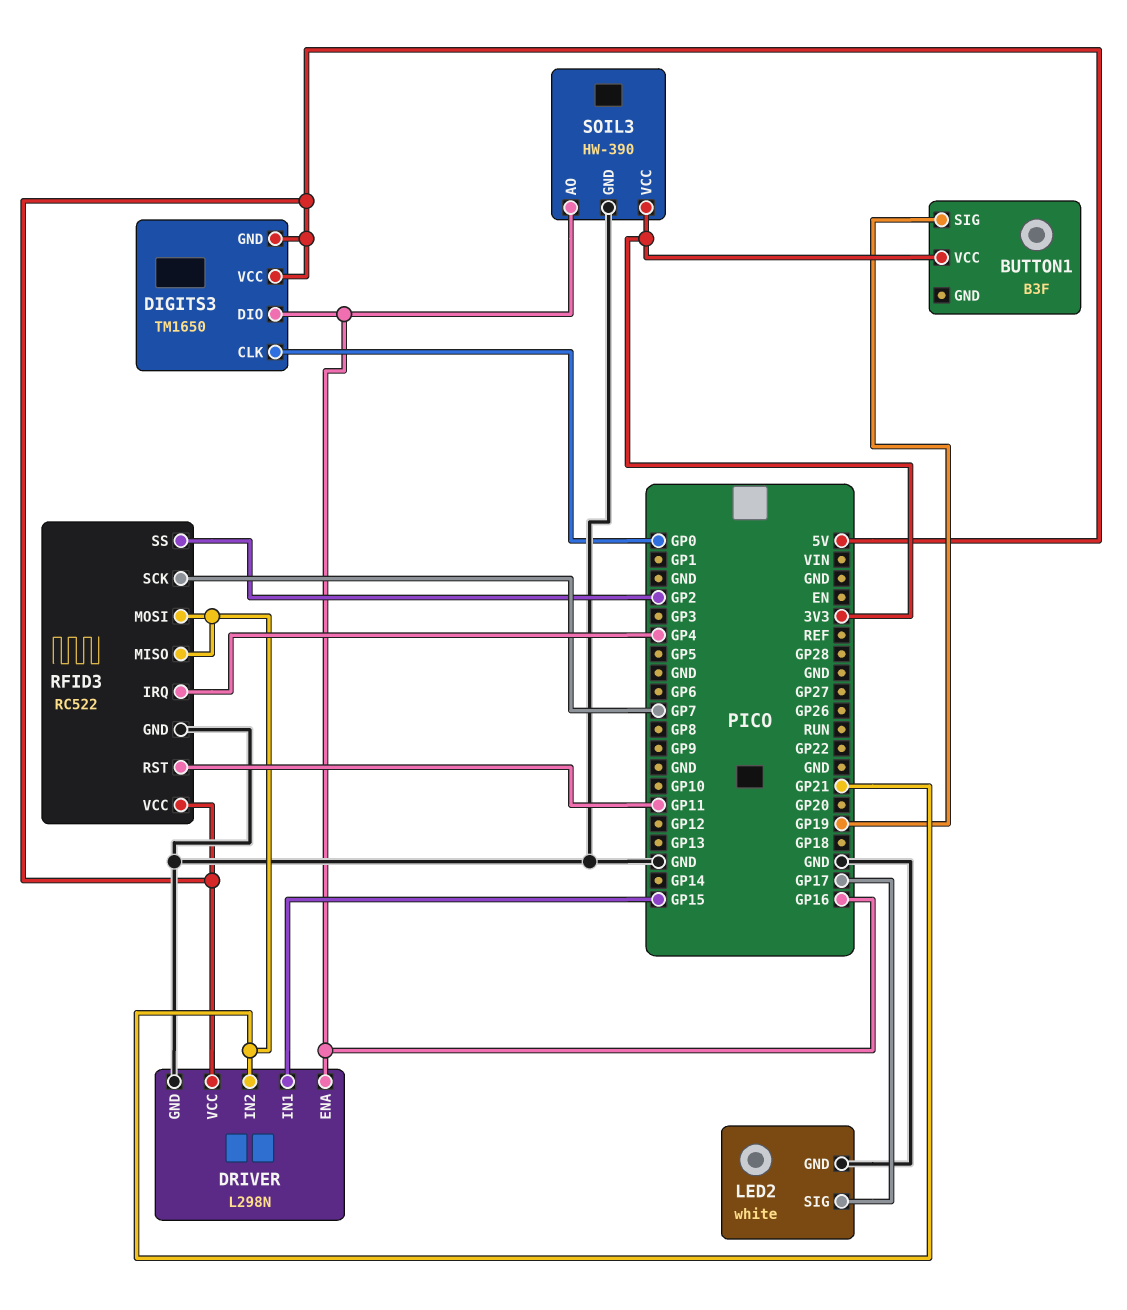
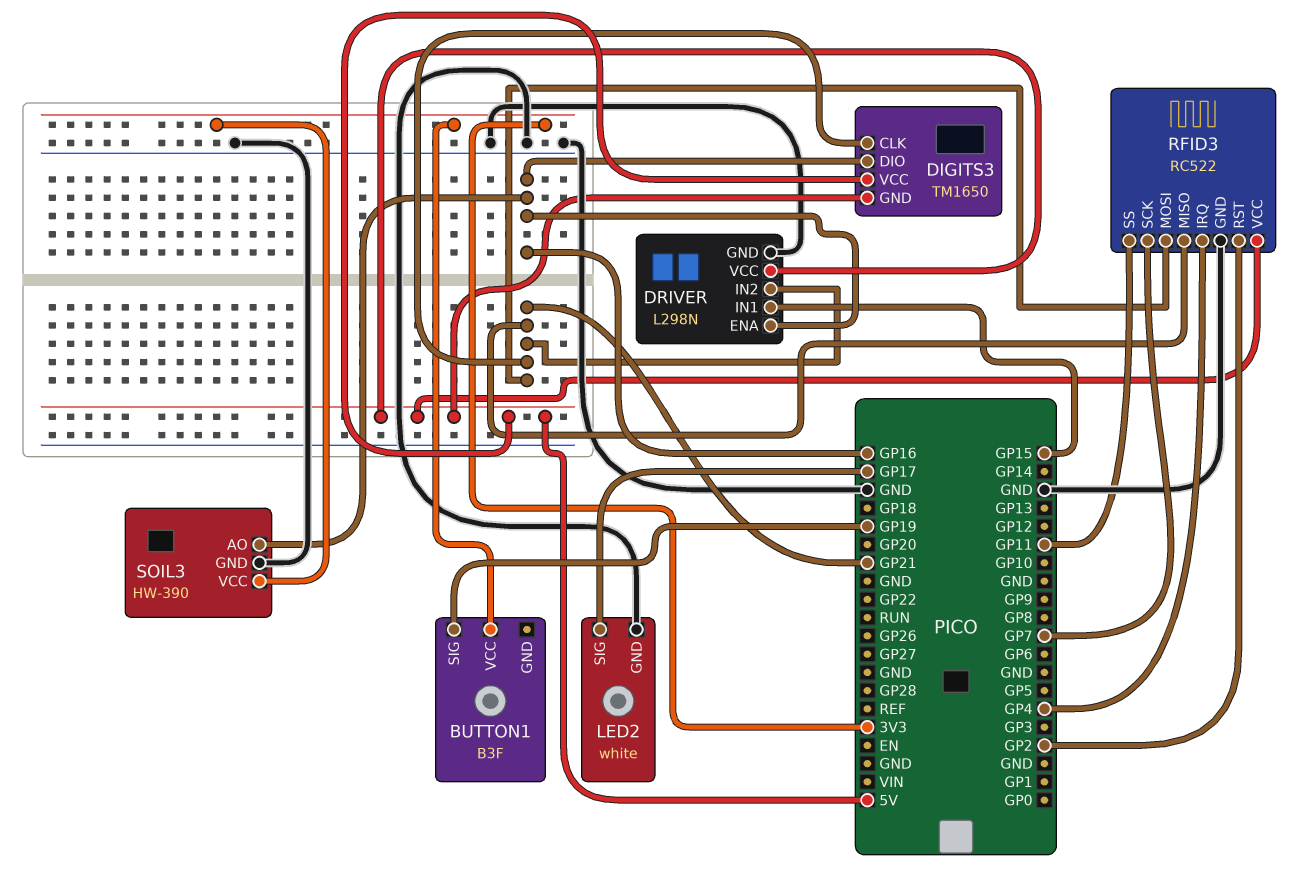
DIGITS3 pin CLK: GP0 -> GP21
RFID3 pin RST: GP11 -> GP2
RFID3 pin SS: GP2 -> GP11

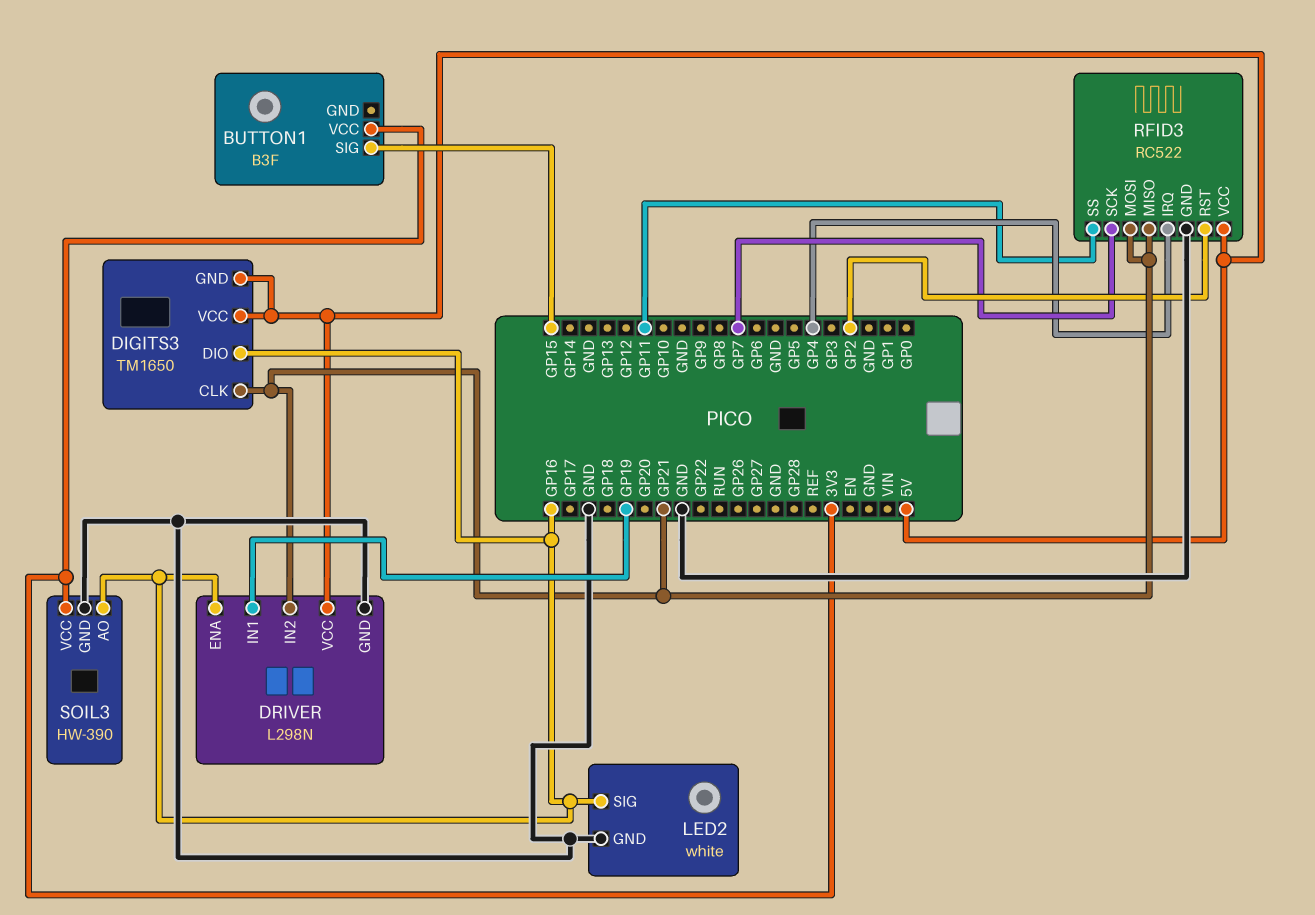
BUTTON1 pin SIG: GP19 -> GP15
DRIVER pin IN1: GP15 -> GP19
LED2 pin SIG: GP17 -> GP16

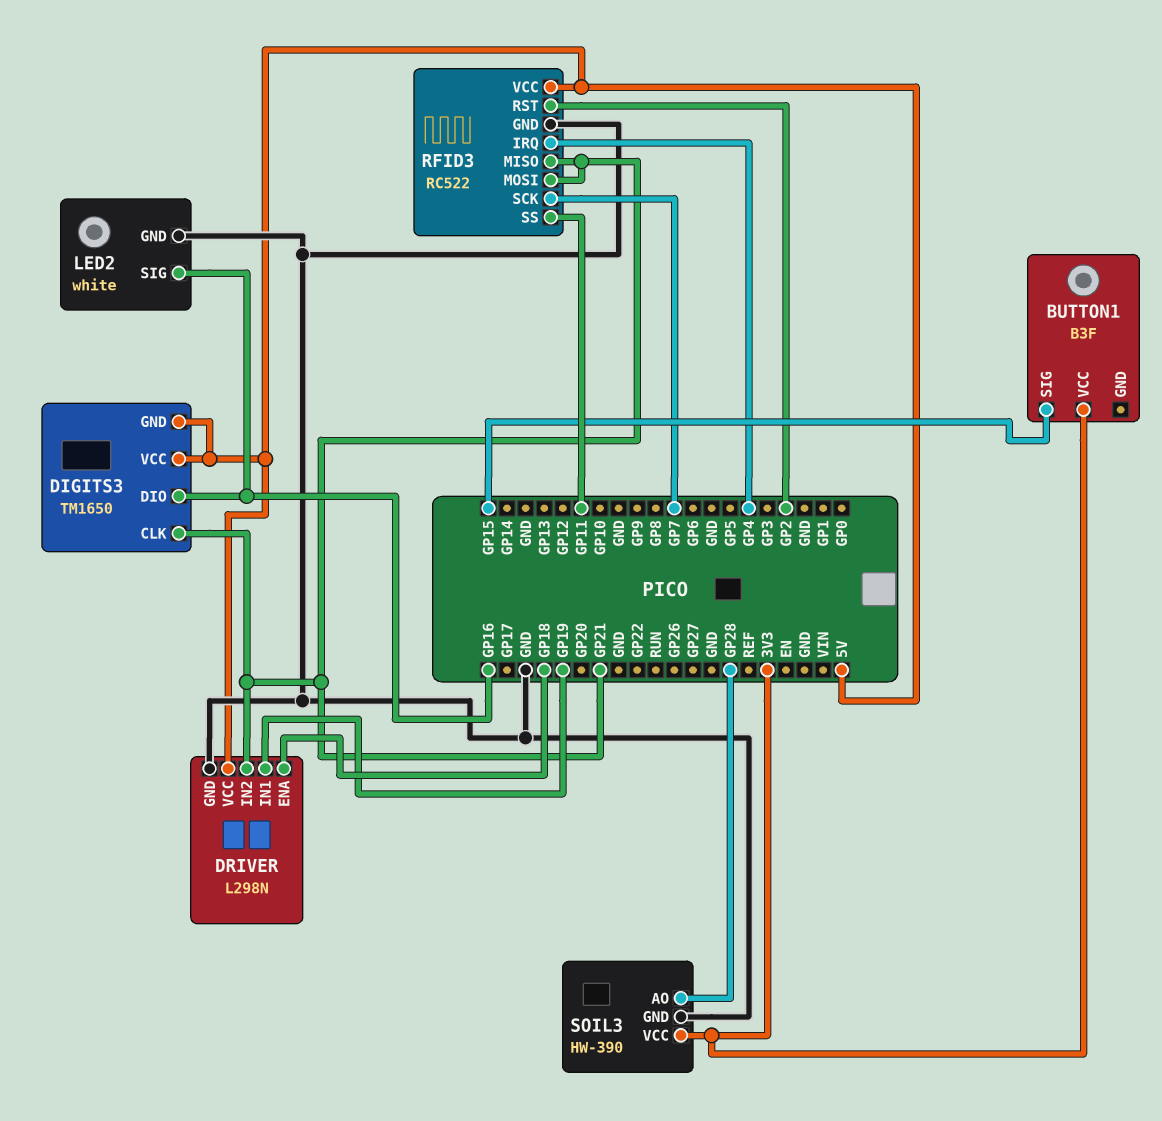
DRIVER pin ENA: GP16 -> GP18
SOIL3 pin AO: GP16 -> GP28

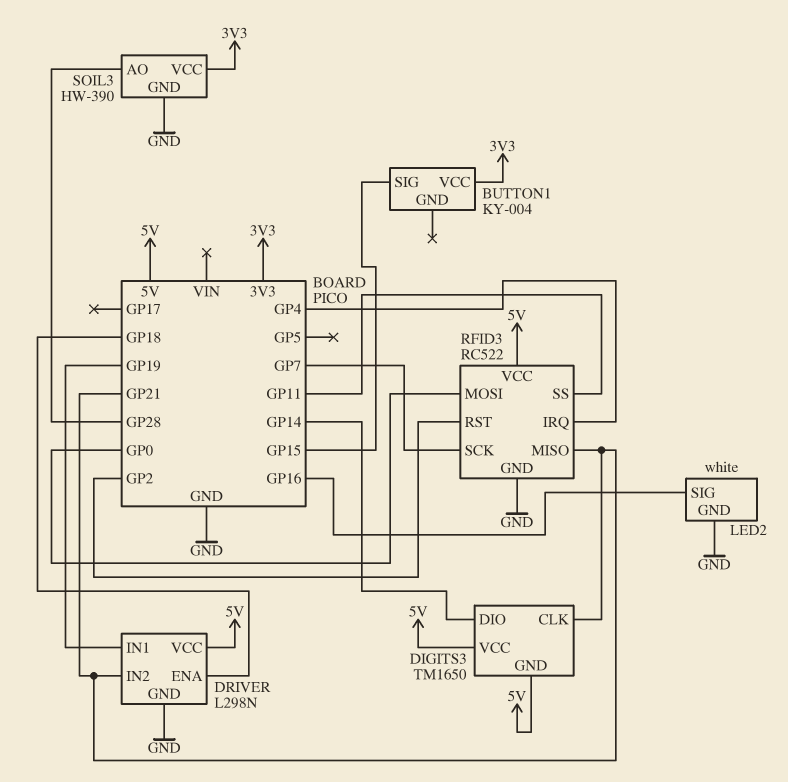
BUTTON1: B3F -> KY-004
DIGITS3 pin DIO: GP16 -> GP14
RFID3 pin MOSI: GP21 -> GP0

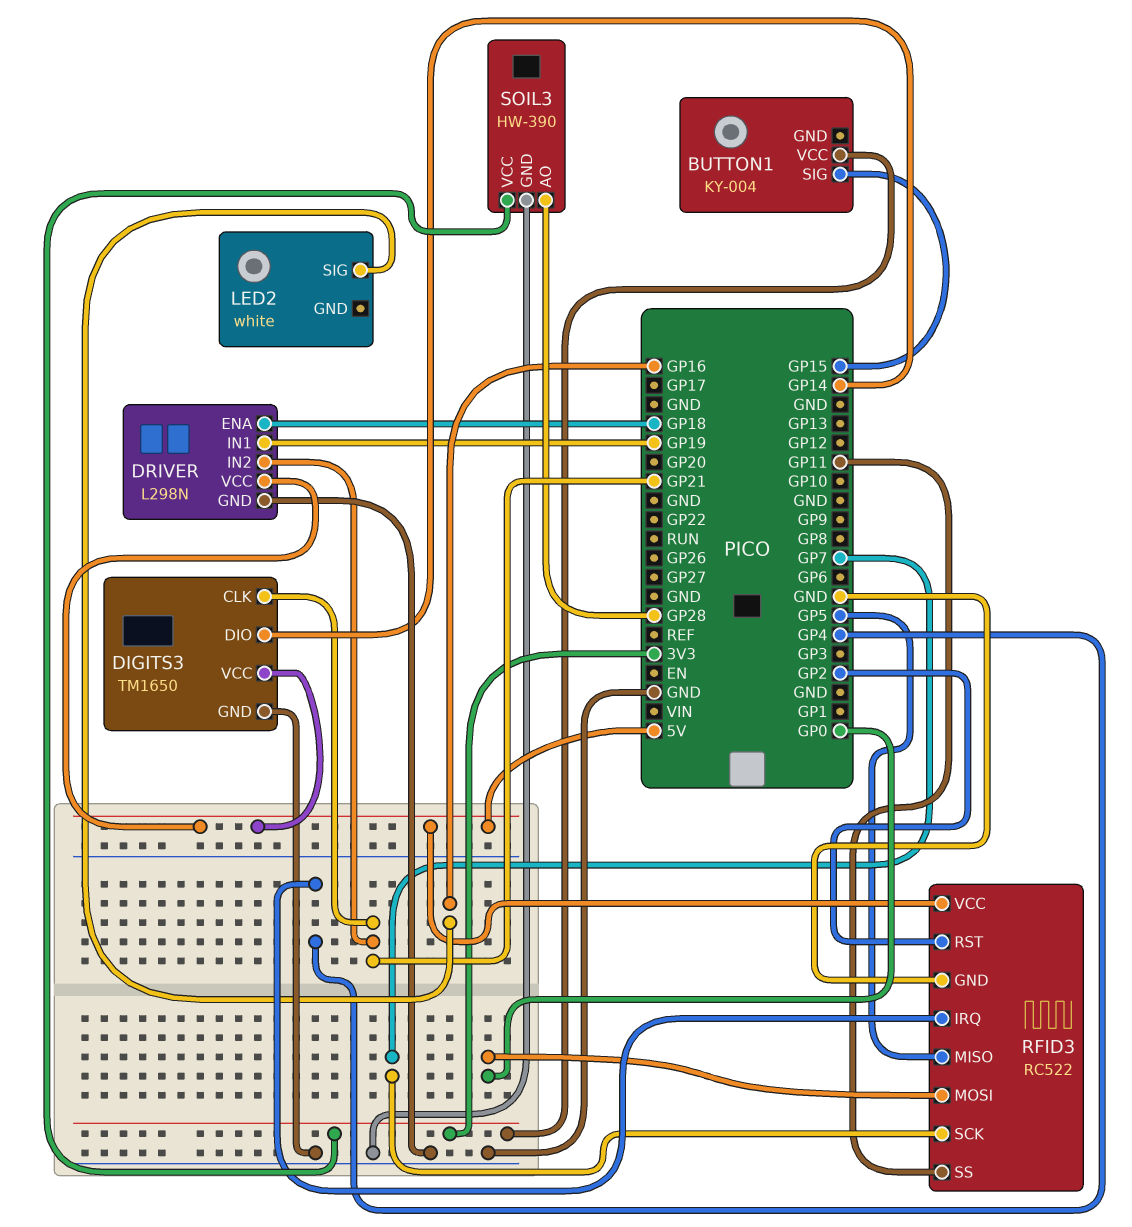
DIGITS3 pin GND: 5V -> GND
LED2 pin GND: GND -> none
RFID3 pin MISO: GP21 -> GP5

